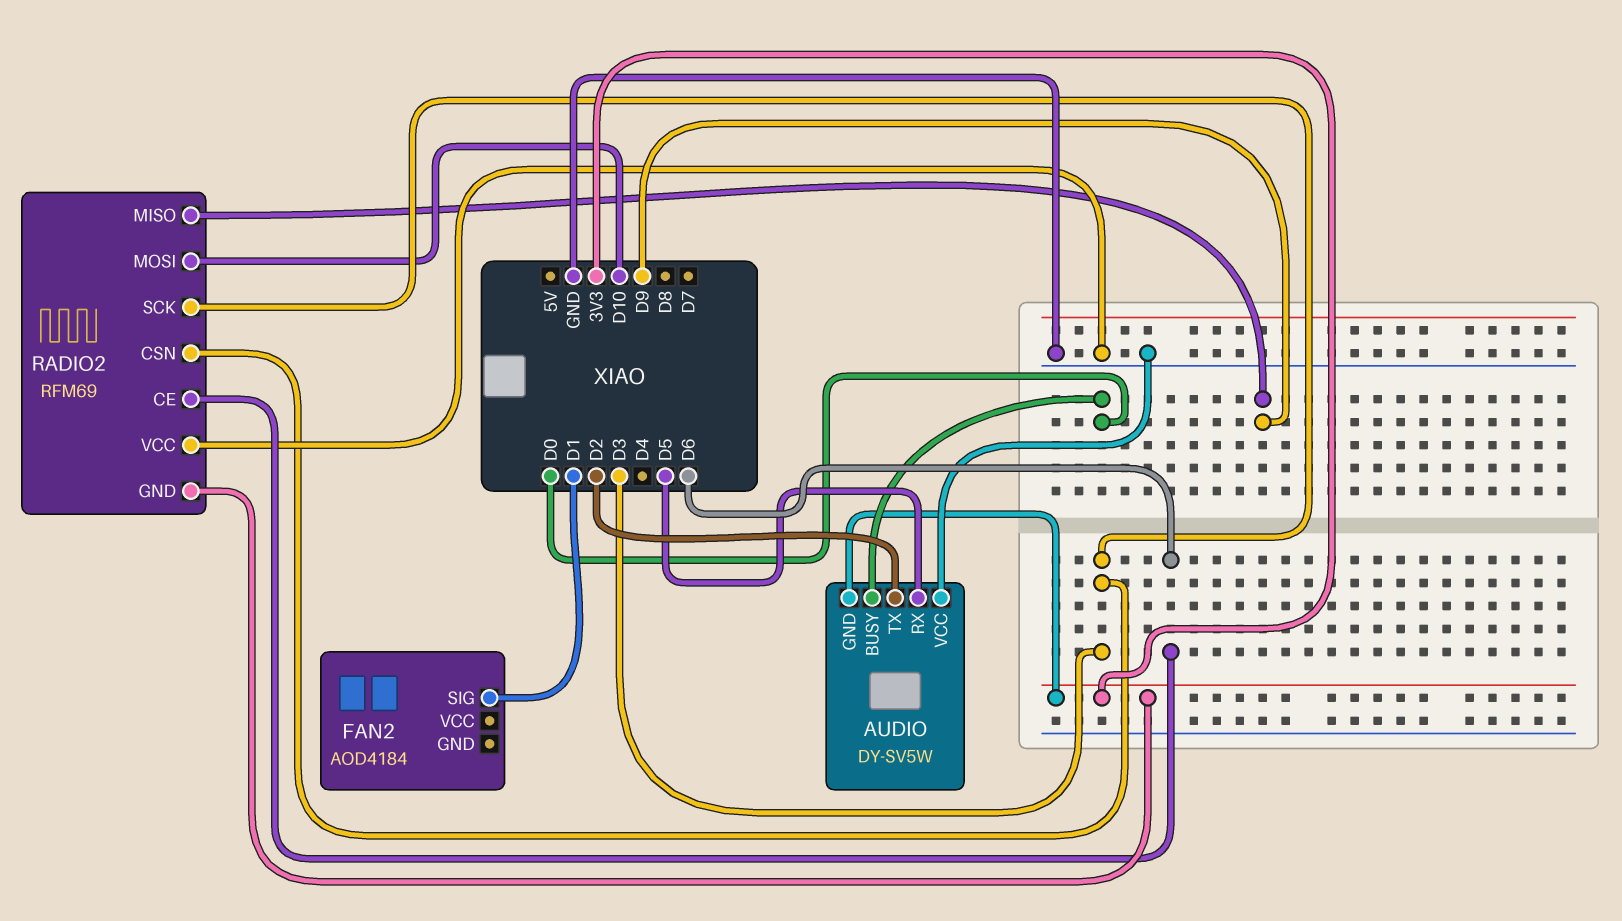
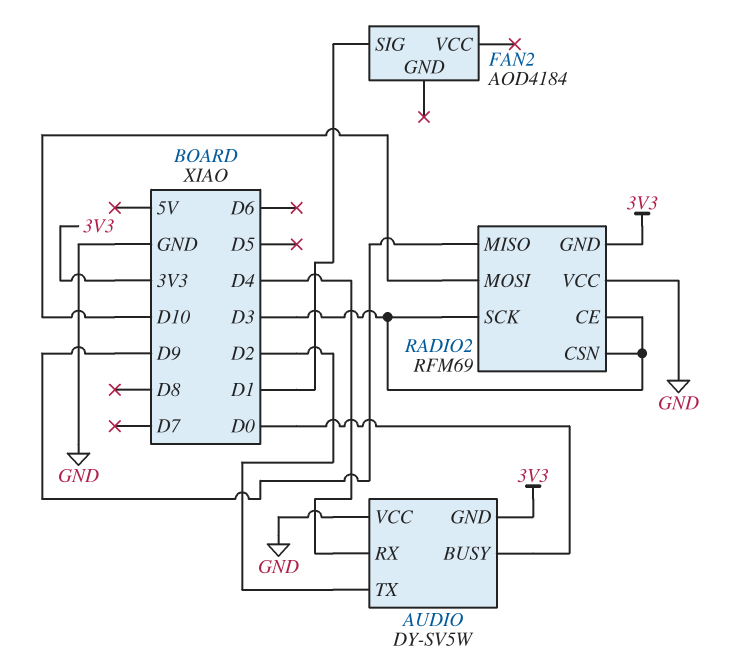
AUDIO pin RX: D5 -> D4
RADIO2 pin CE: D6 -> D3

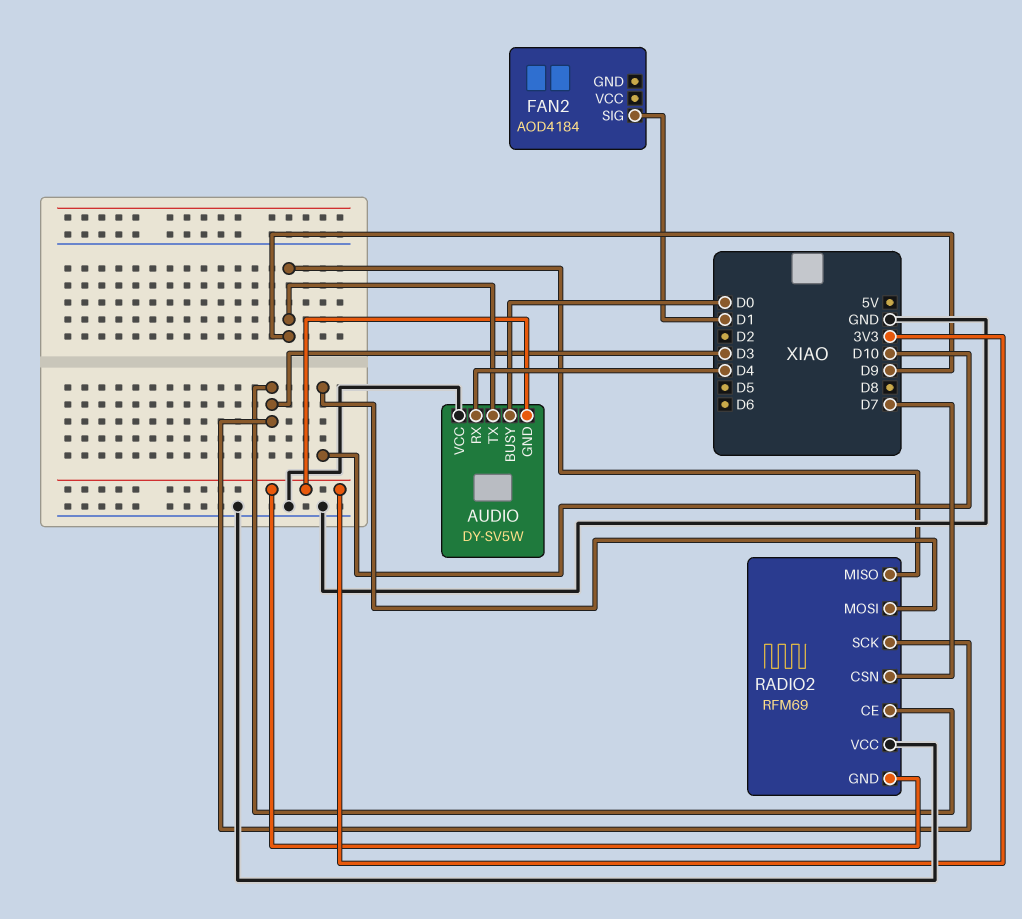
AUDIO pin TX: D2 -> D9
RADIO2 pin CSN: D3 -> D7

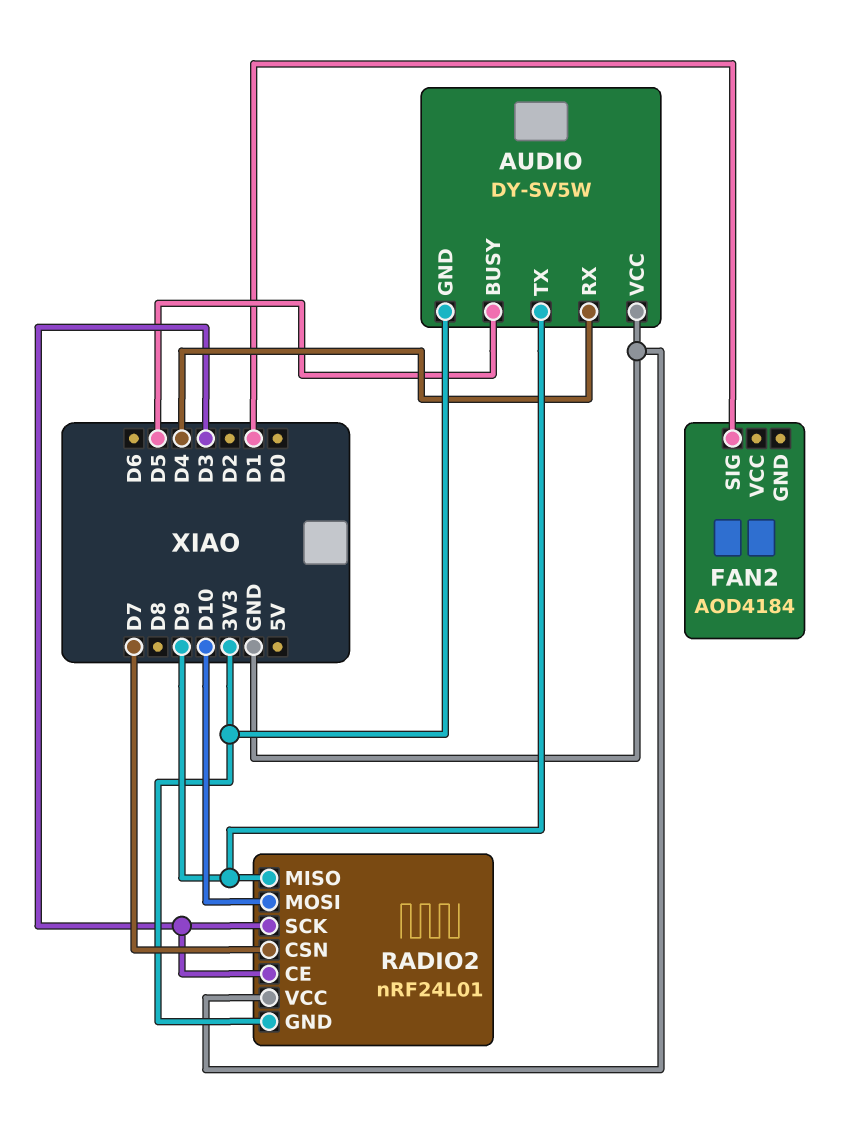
AUDIO pin BUSY: D0 -> D5
RADIO2: RFM69 -> nRF24L01

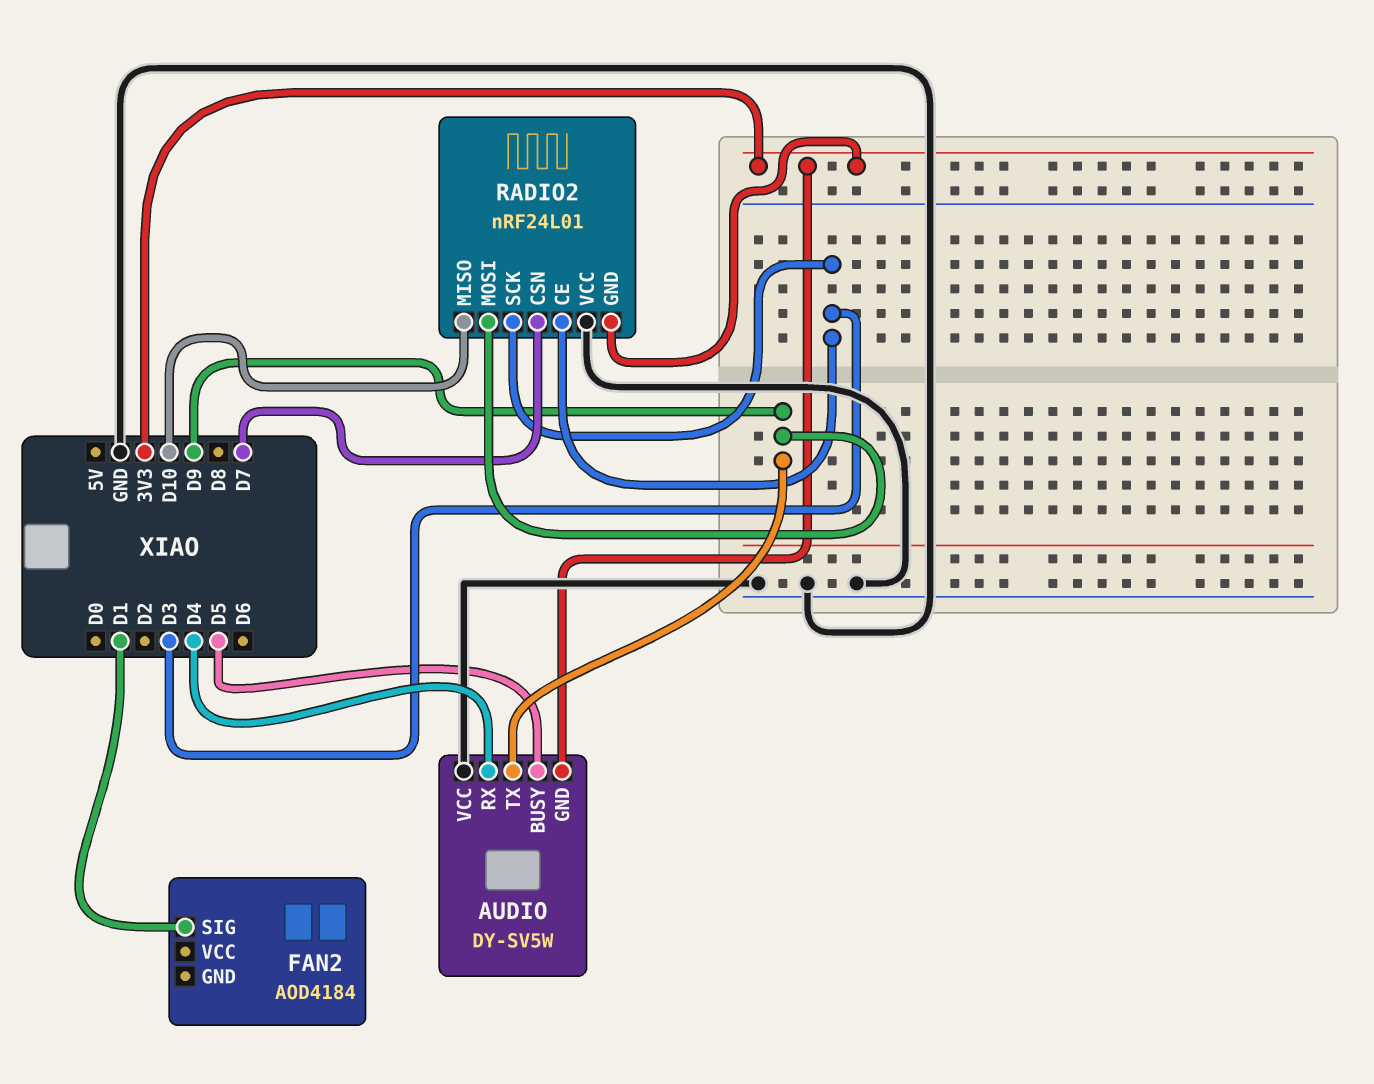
RADIO2 pin MISO: D9 -> D10
RADIO2 pin MOSI: D10 -> D9

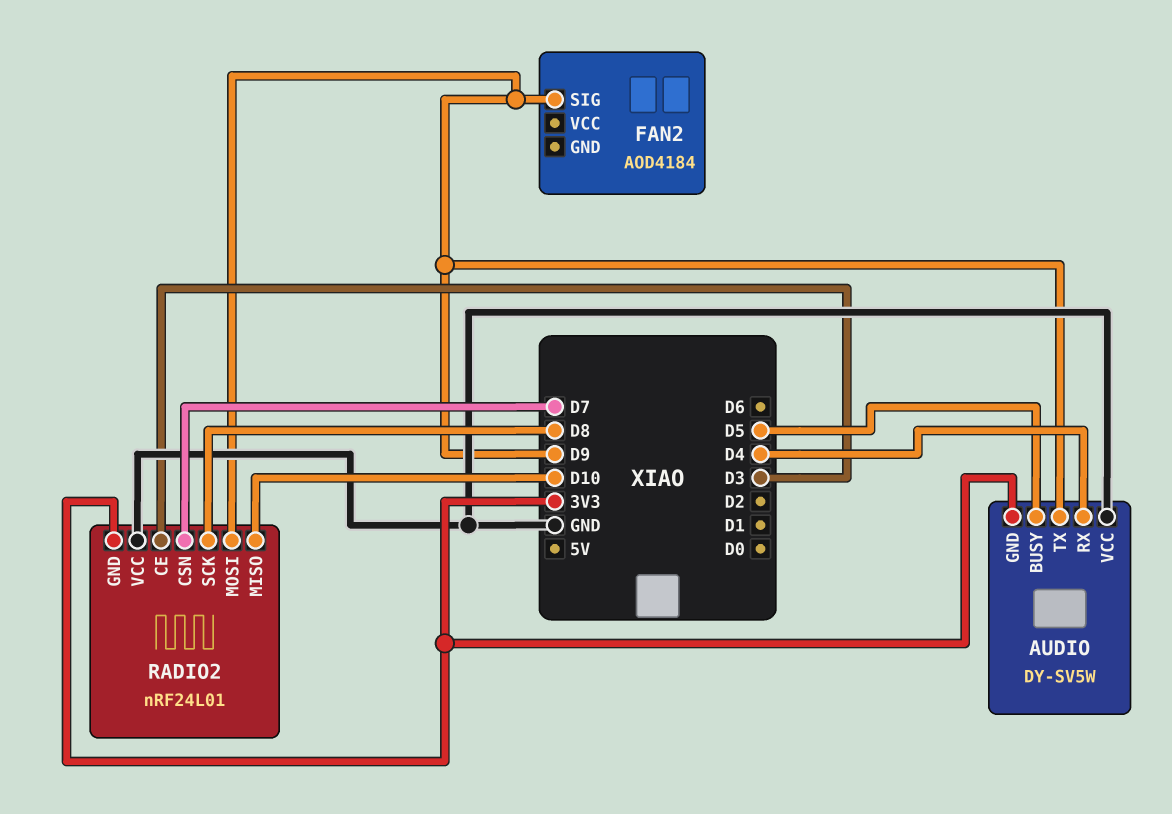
FAN2 pin SIG: D1 -> D9
RADIO2 pin SCK: D3 -> D8

